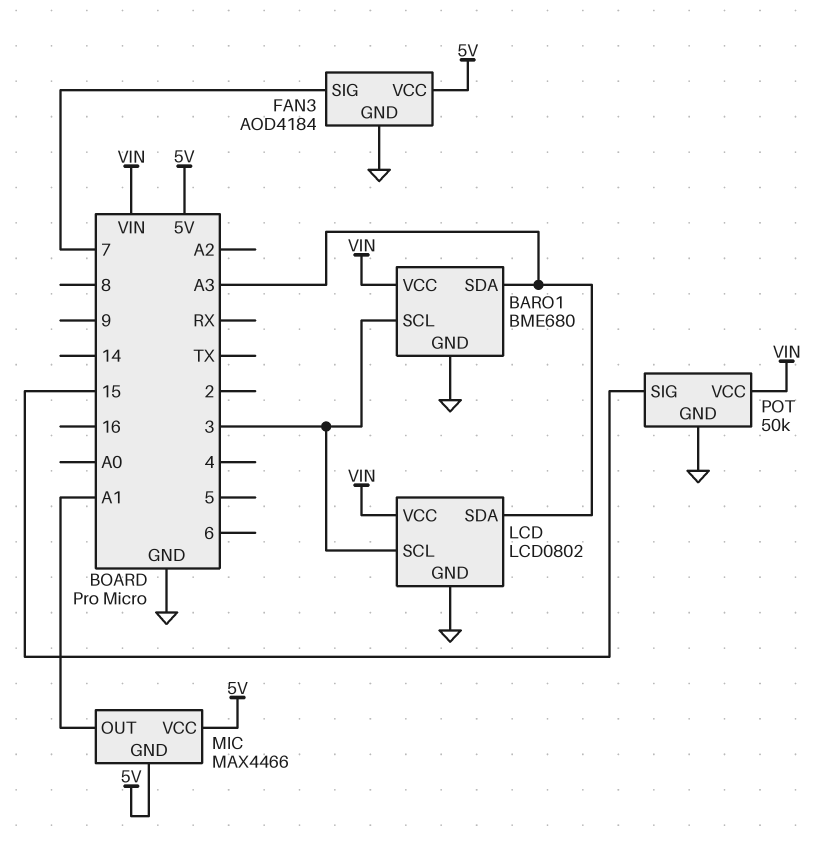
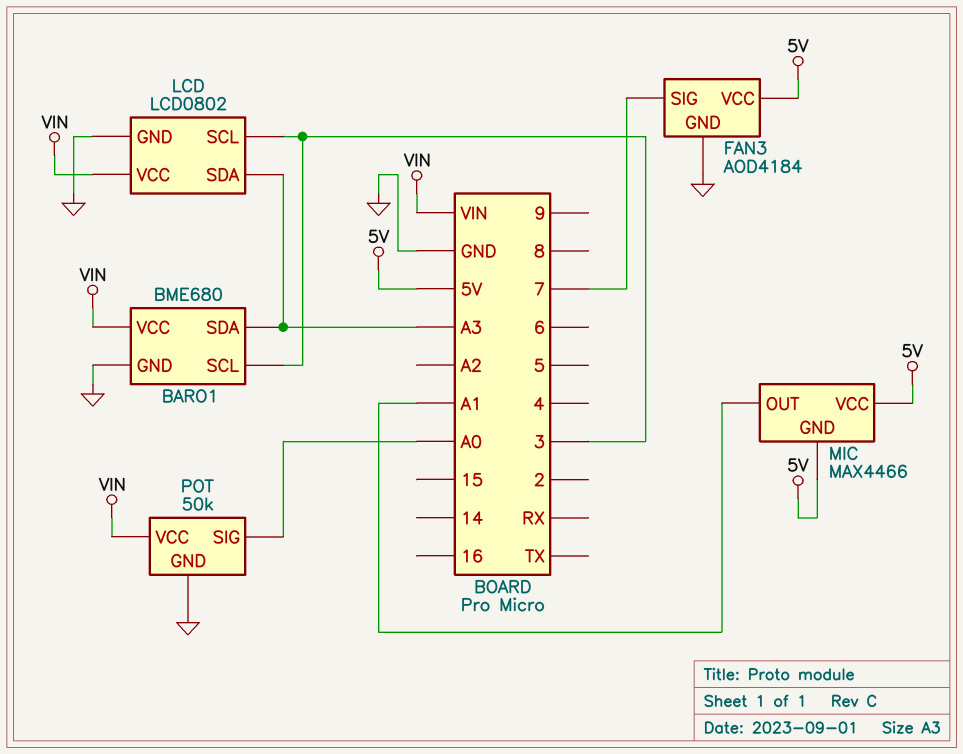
POT pin SIG: 15 -> A0

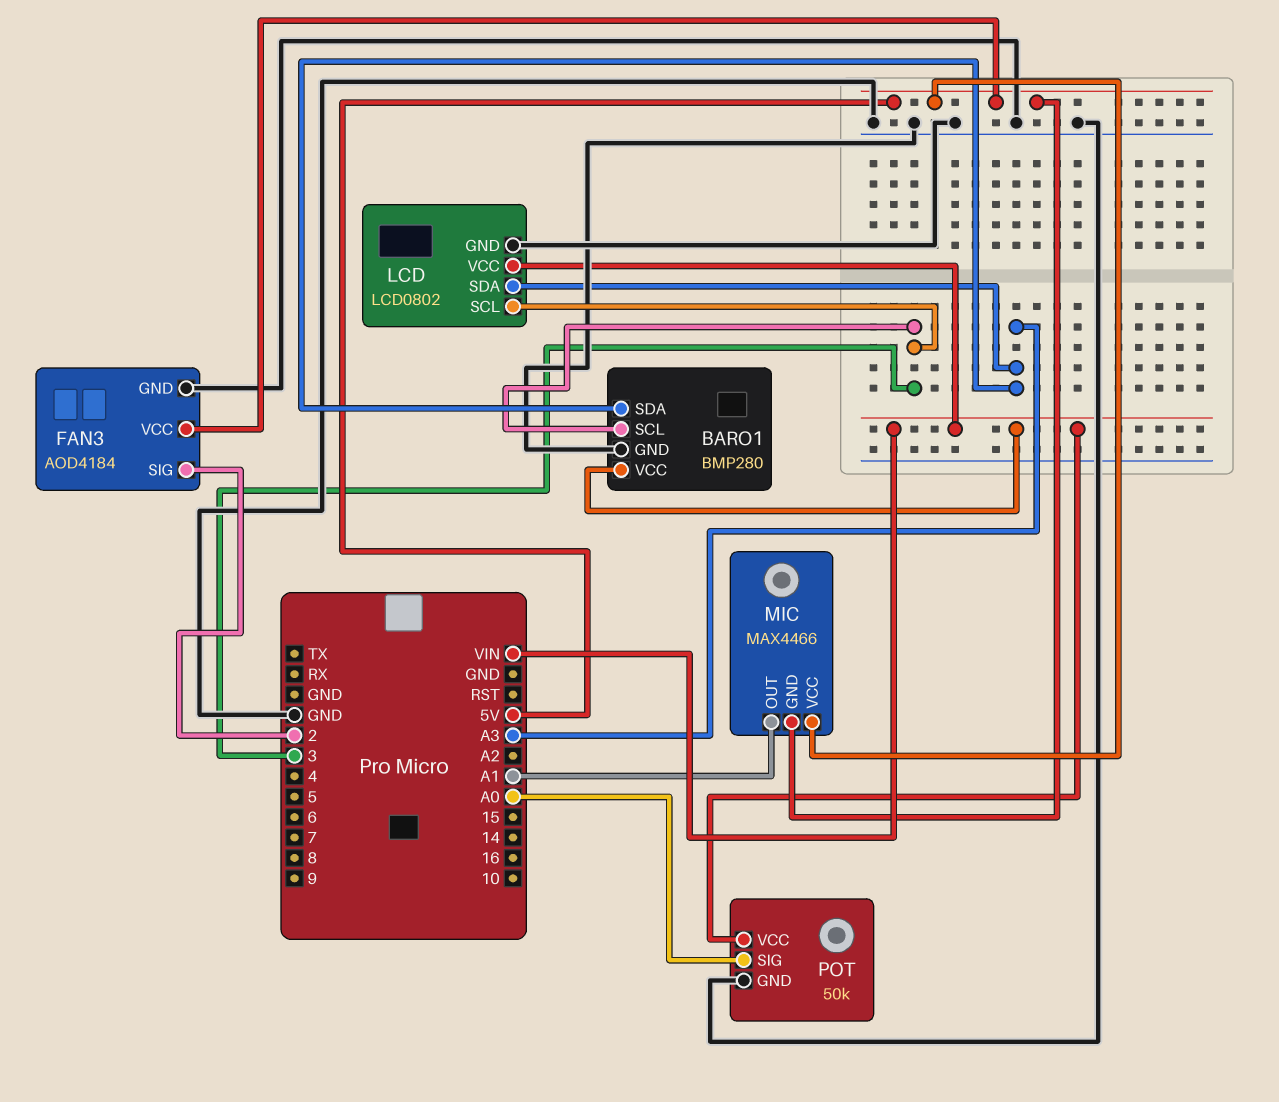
BARO1: BME680 -> BMP280
FAN3 pin SIG: 7 -> 2

